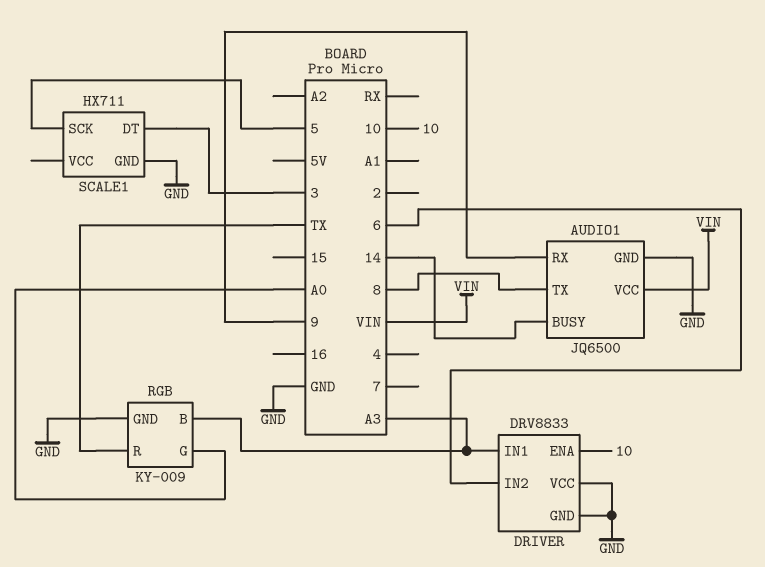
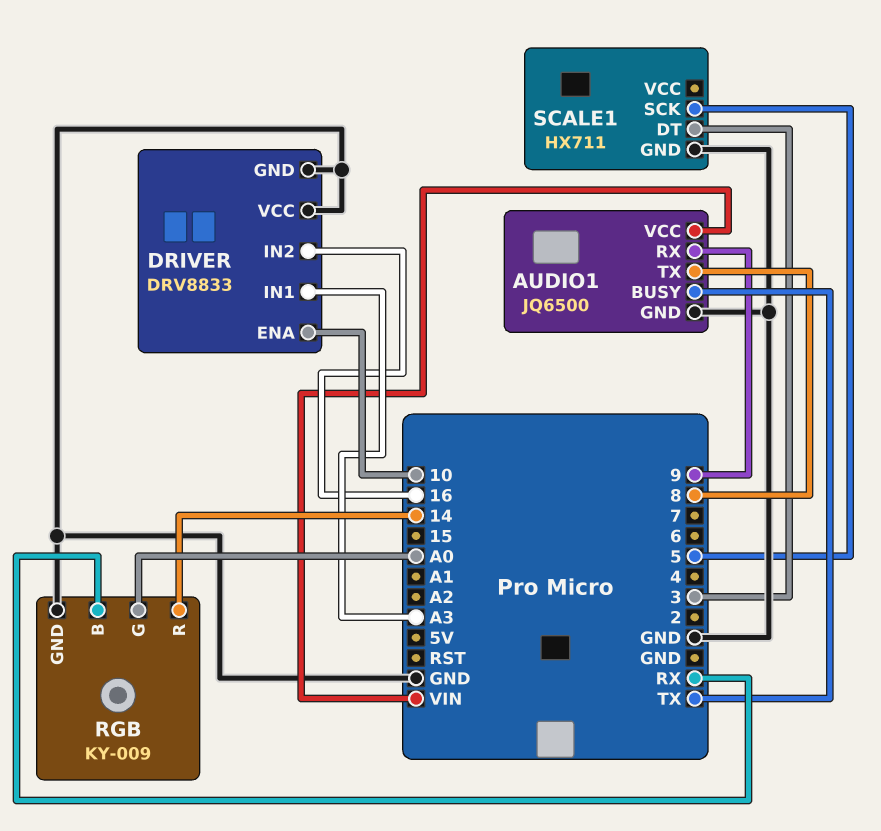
AUDIO1 pin BUSY: 14 -> TX
DRIVER pin IN2: 6 -> 16
RGB pin B: A3 -> RX
RGB pin R: TX -> 14

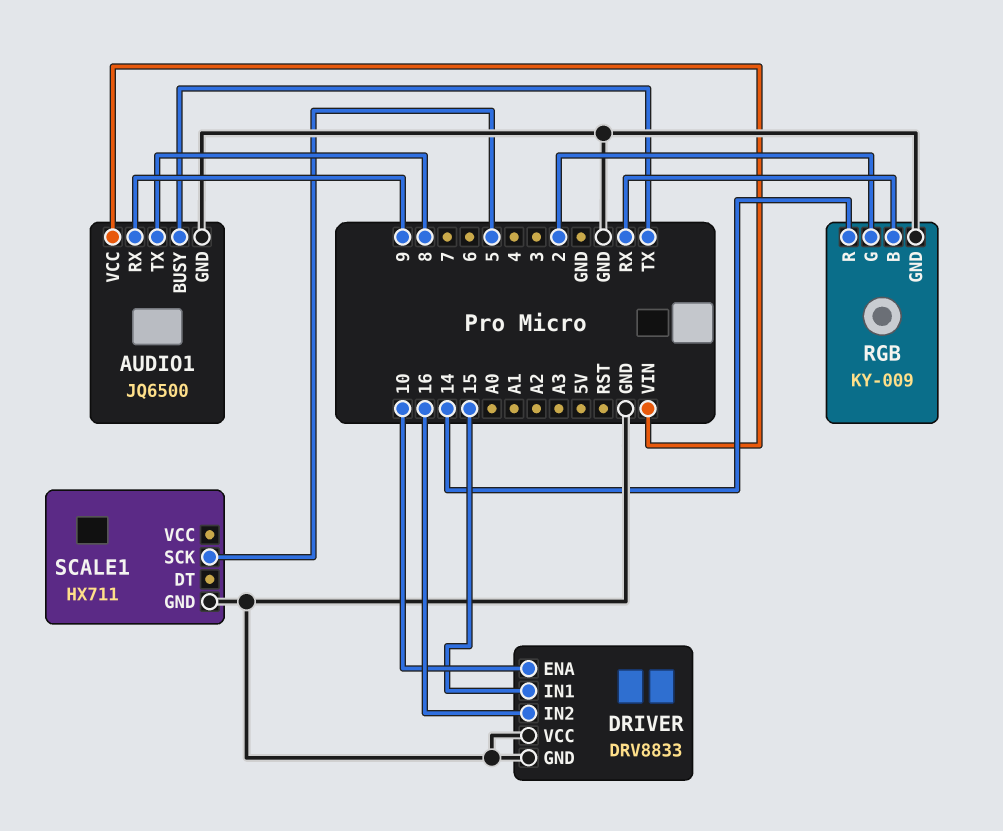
DRIVER pin IN1: A3 -> 15
RGB pin G: A0 -> 2
SCALE1 pin DT: 3 -> none

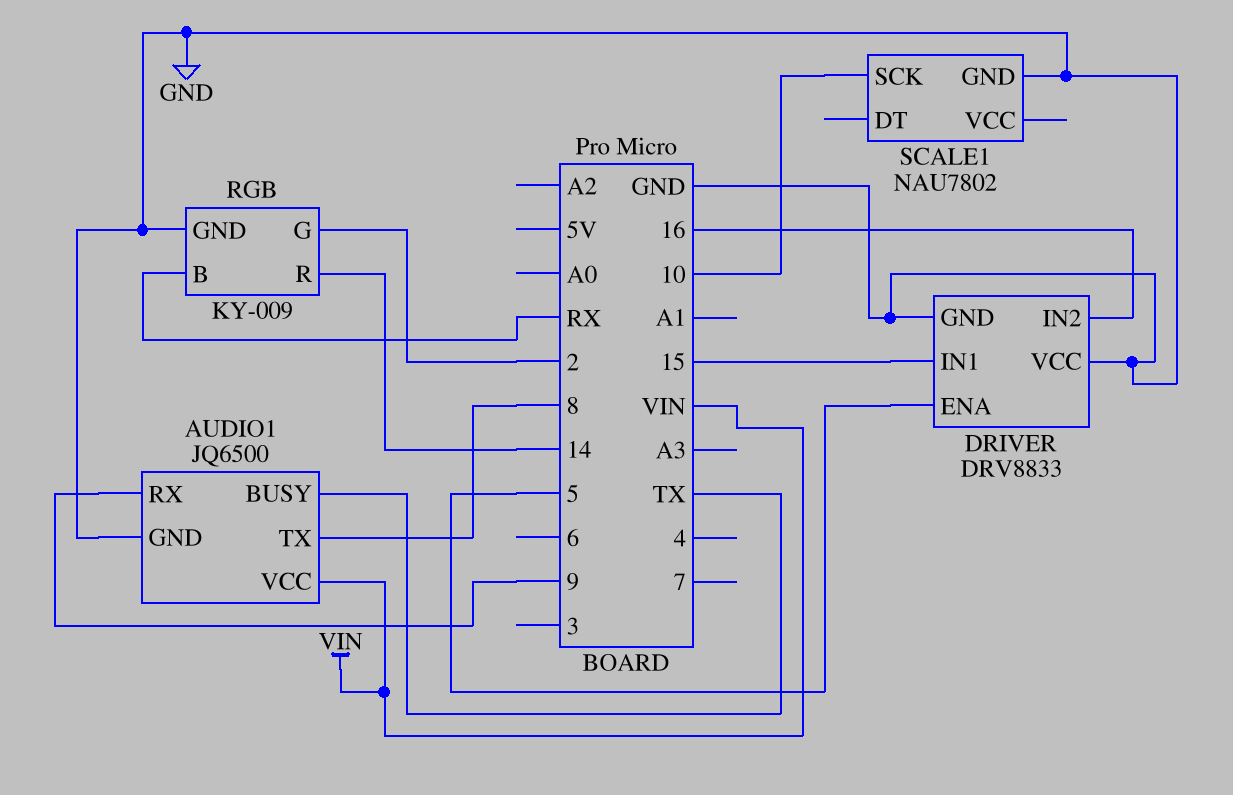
DRIVER pin ENA: 10 -> 5
SCALE1: HX711 -> NAU7802
SCALE1 pin SCK: 5 -> 10

